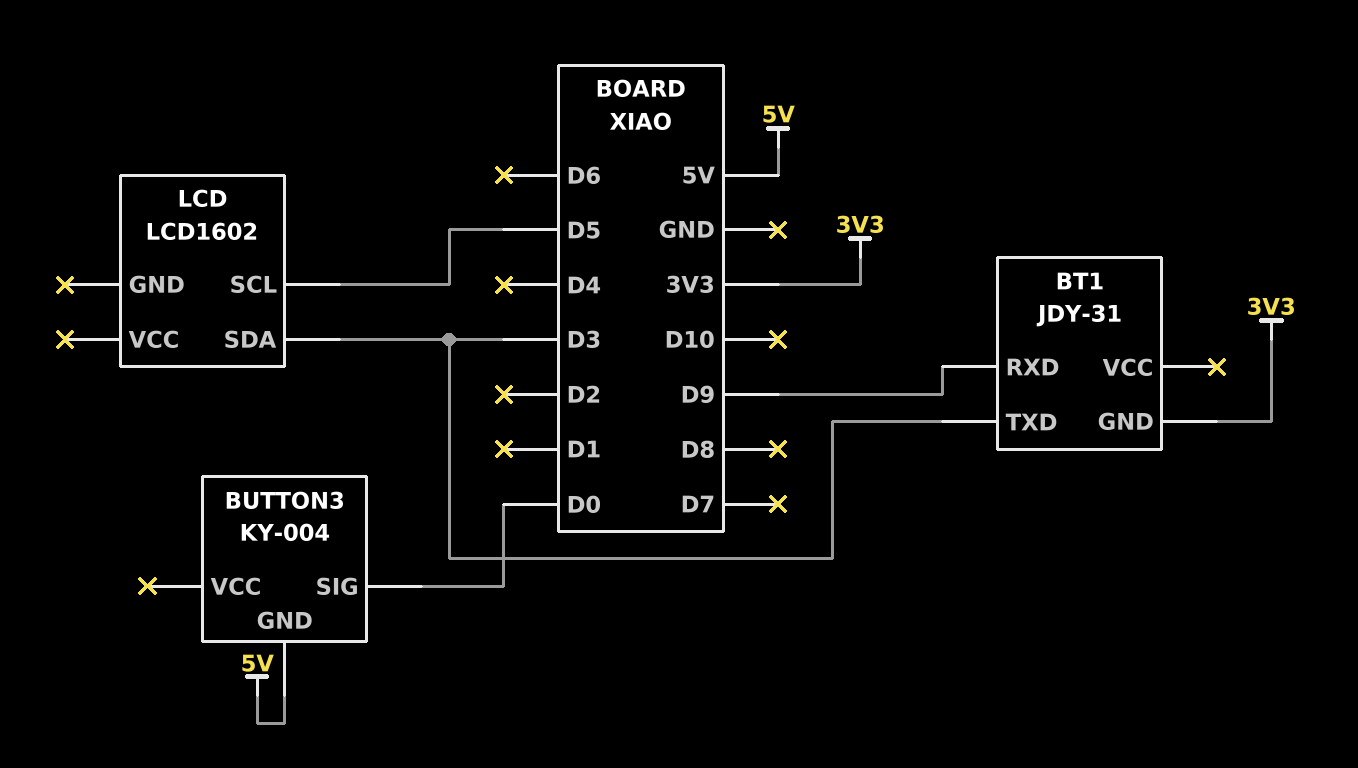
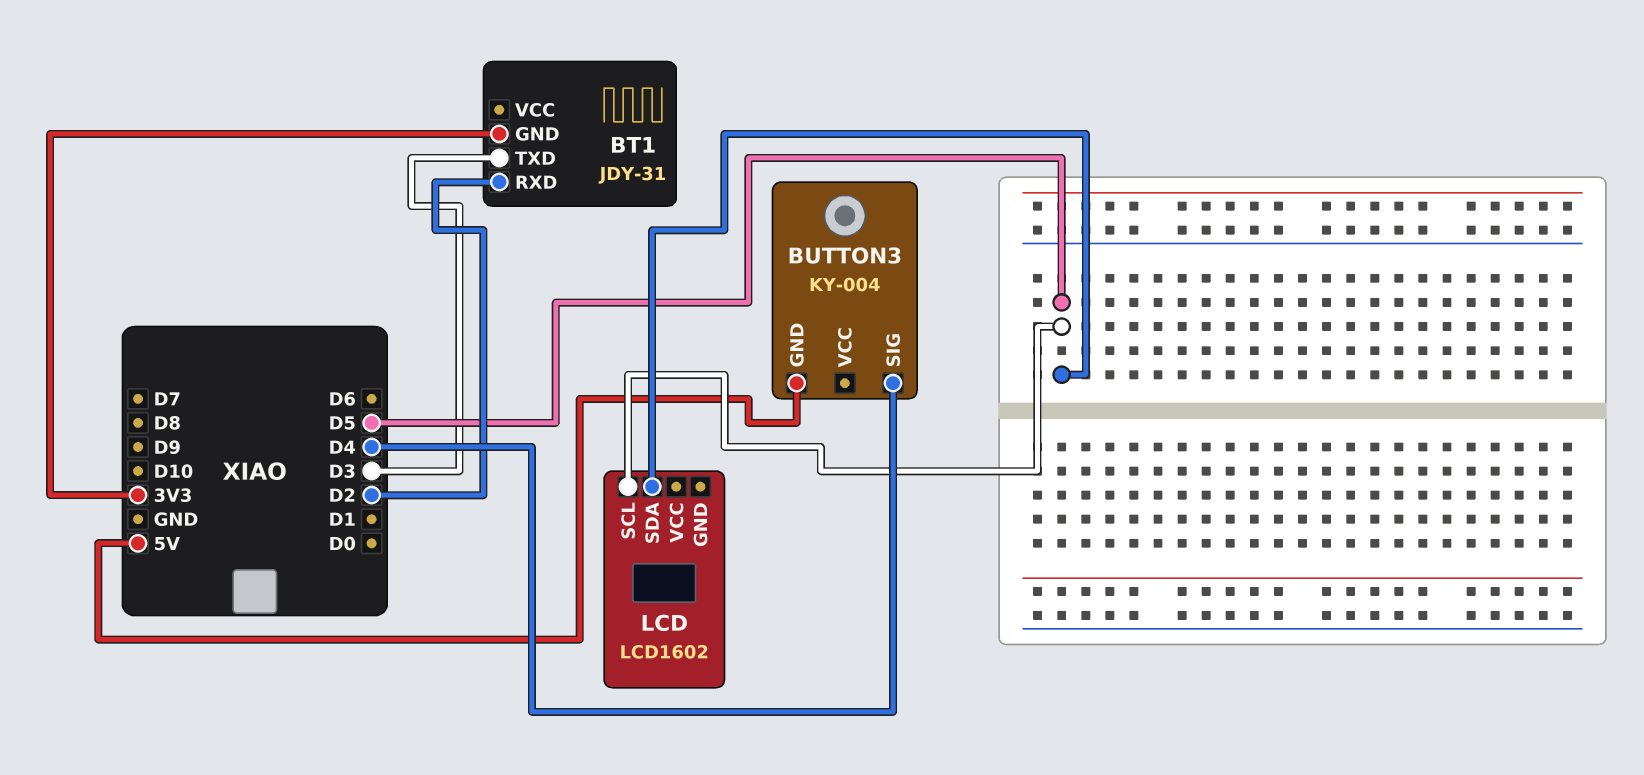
BT1 pin RXD: D9 -> D2
BUTTON3 pin SIG: D0 -> D4
LCD pin SDA: D3 -> D5

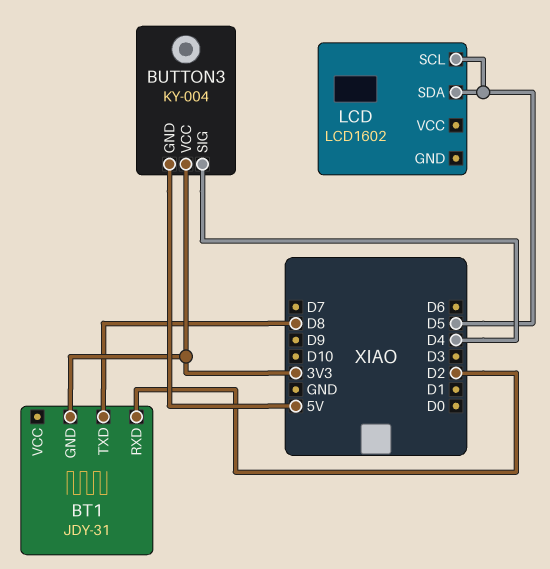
BT1 pin TXD: D3 -> D8
BUTTON3 pin VCC: none -> 3V3

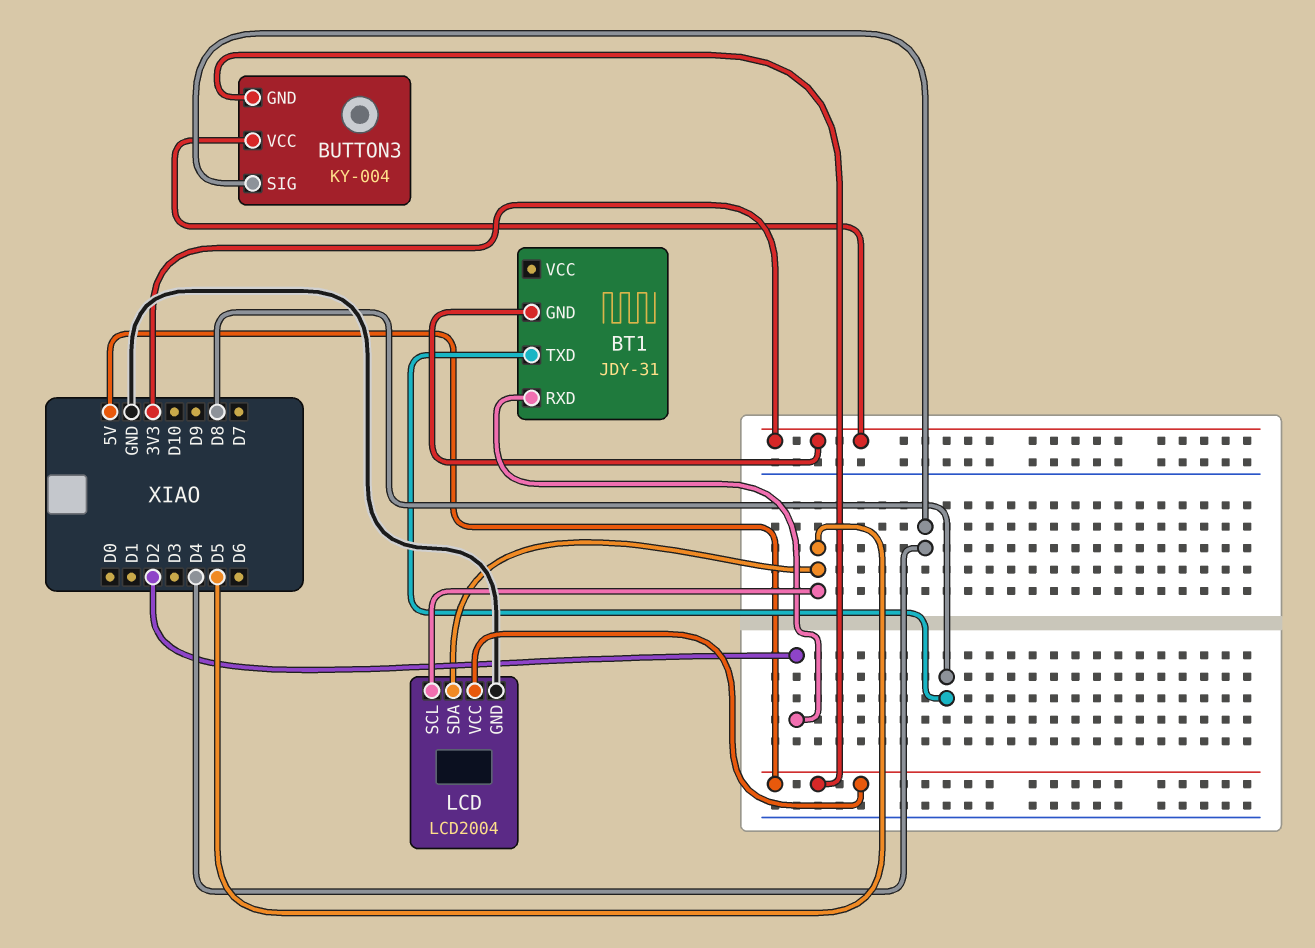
LCD: LCD1602 -> LCD2004
LCD pin GND: none -> GND
LCD pin VCC: none -> 5V

